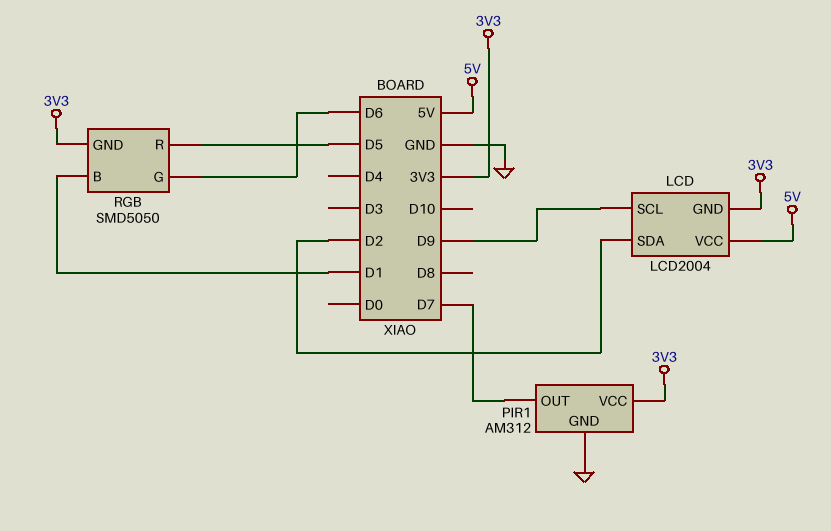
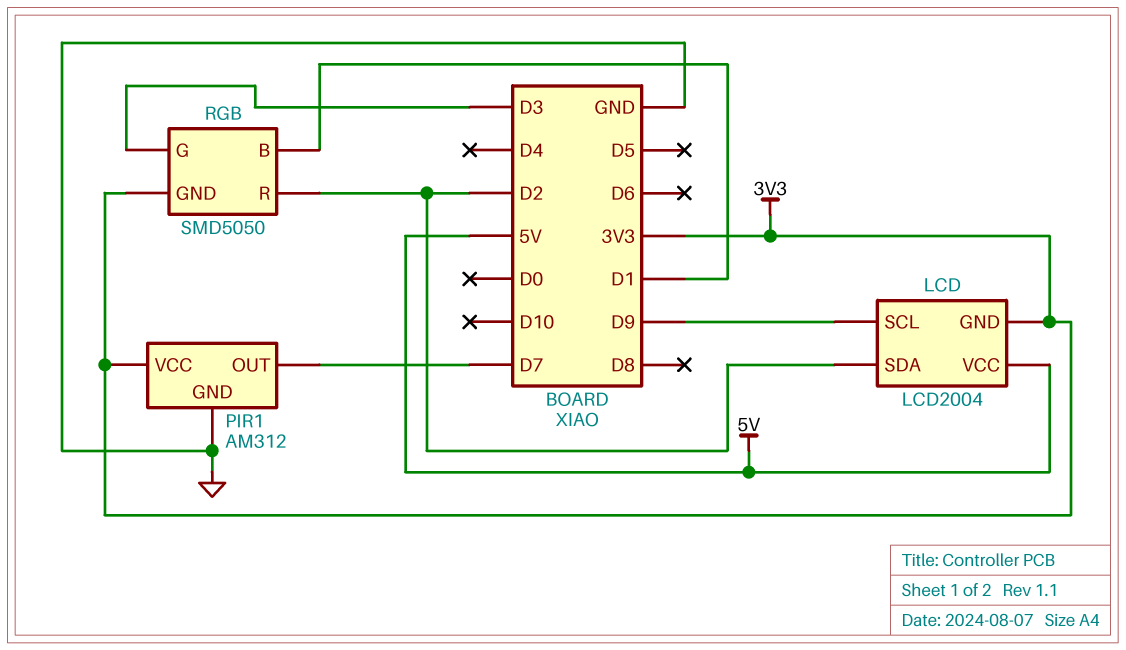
RGB pin G: D6 -> D3
RGB pin R: D5 -> D2

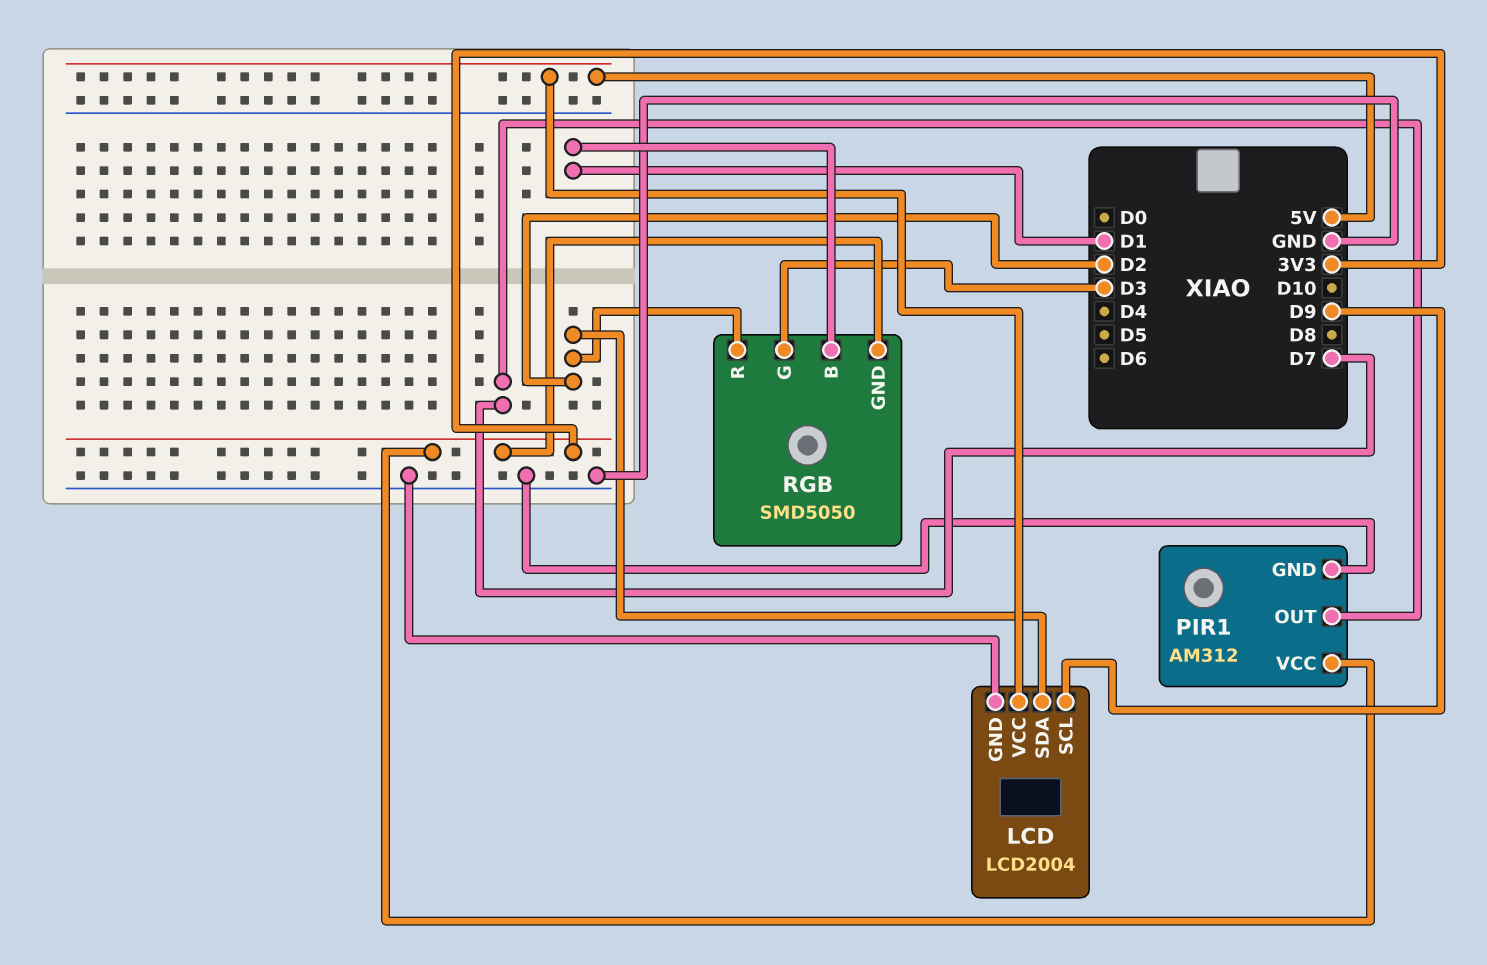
LCD pin GND: 3V3 -> GND

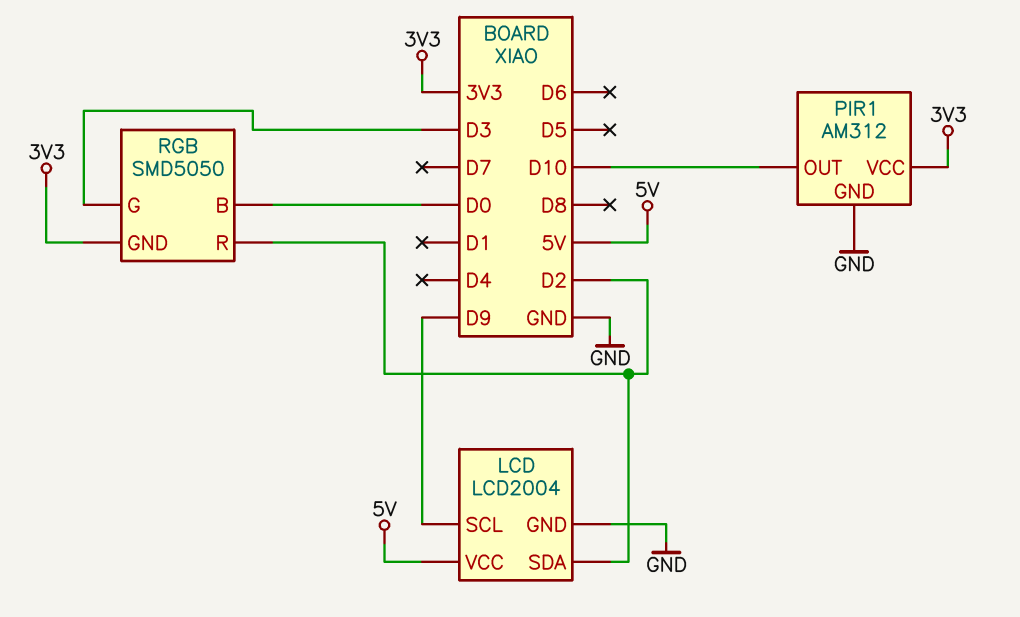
PIR1 pin OUT: D7 -> D10
RGB pin B: D1 -> D0

